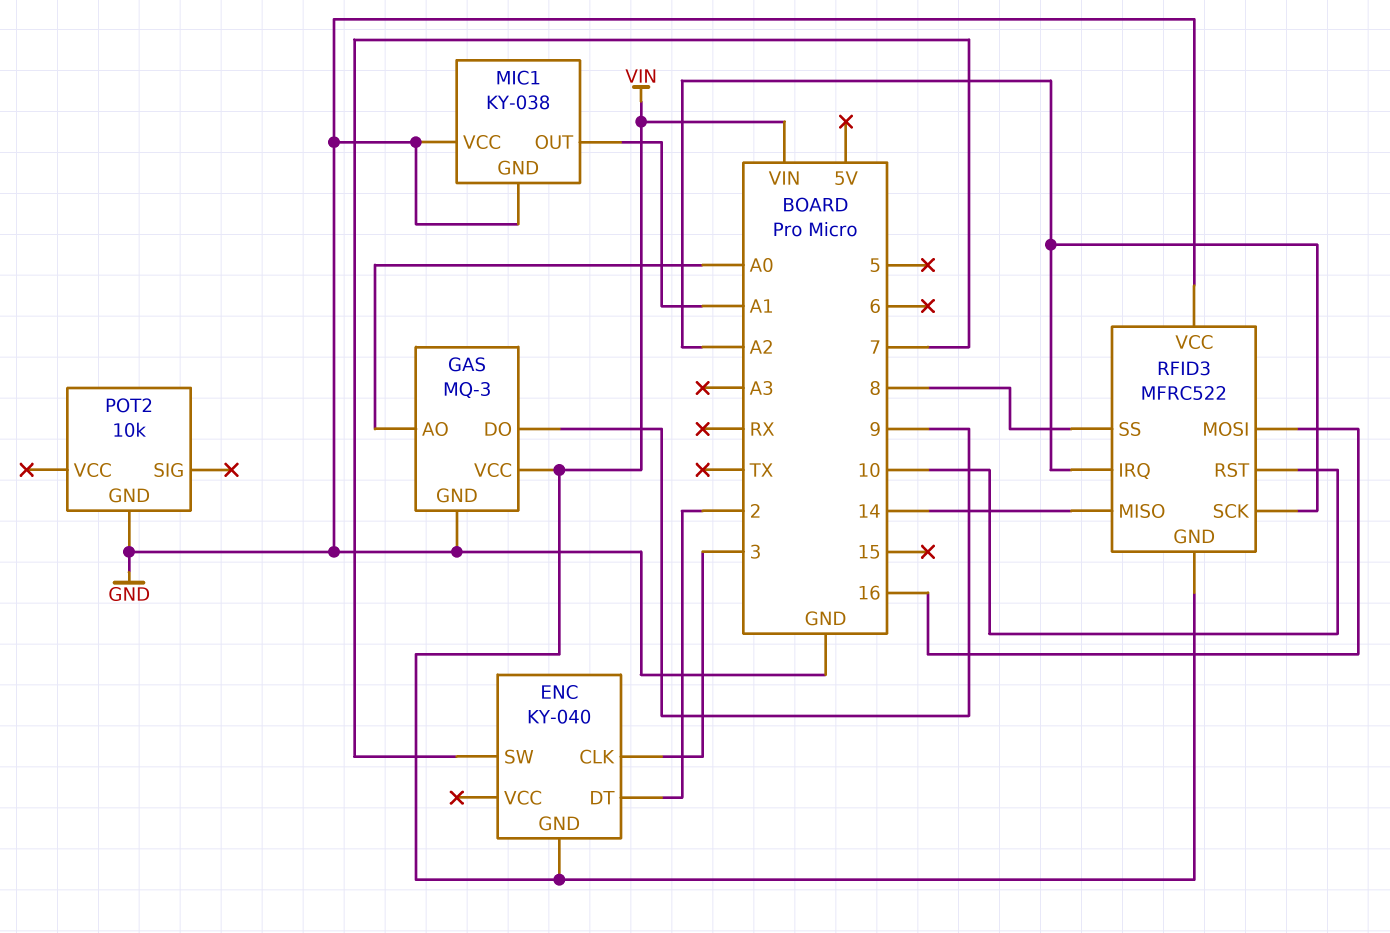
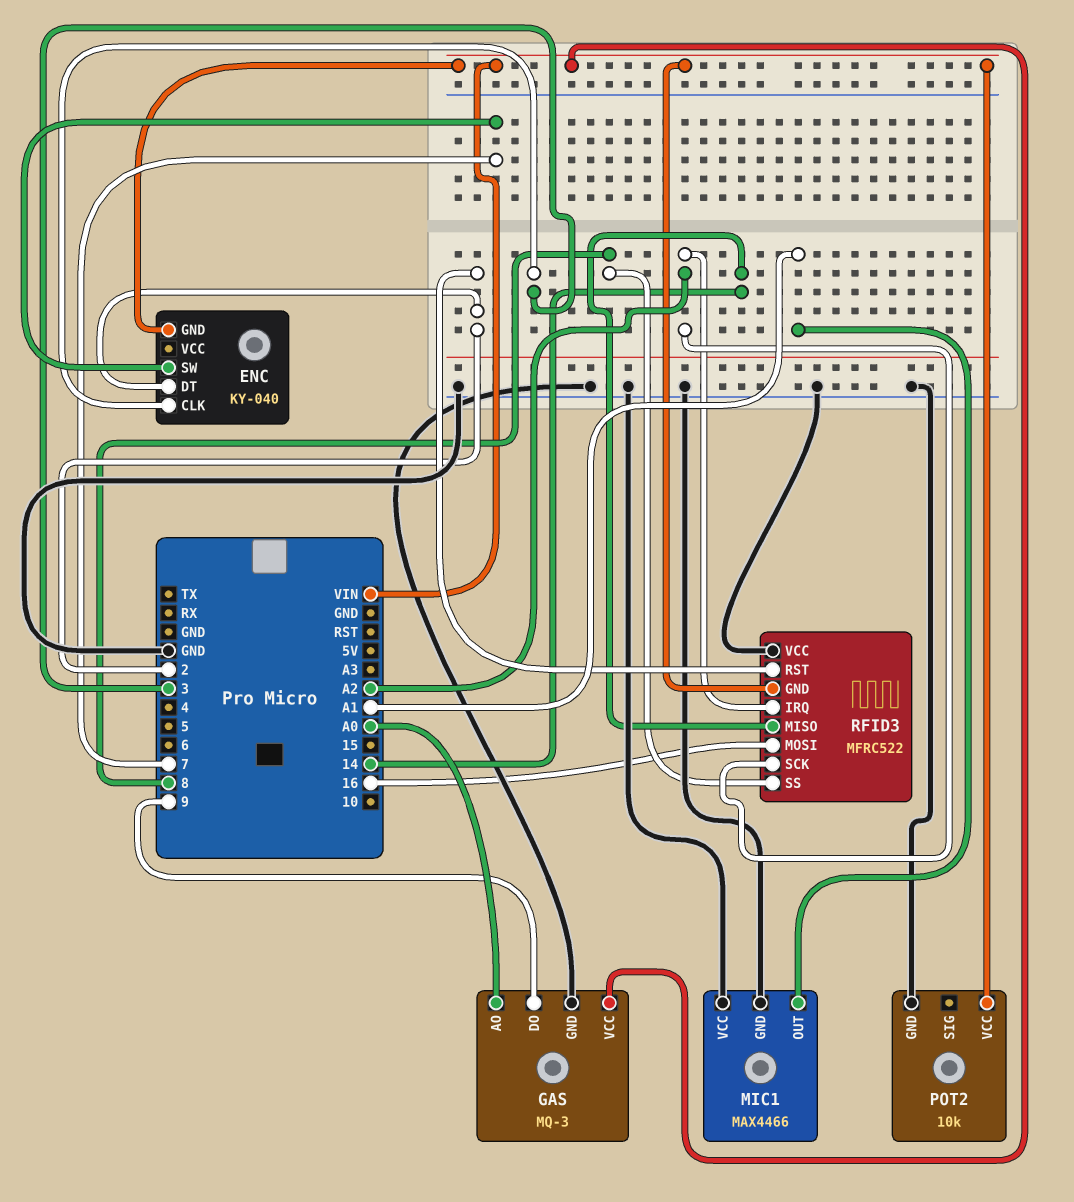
MIC1: KY-038 -> MAX4466
POT2 pin VCC: none -> VIN
RFID3 pin RST: 10 -> 2

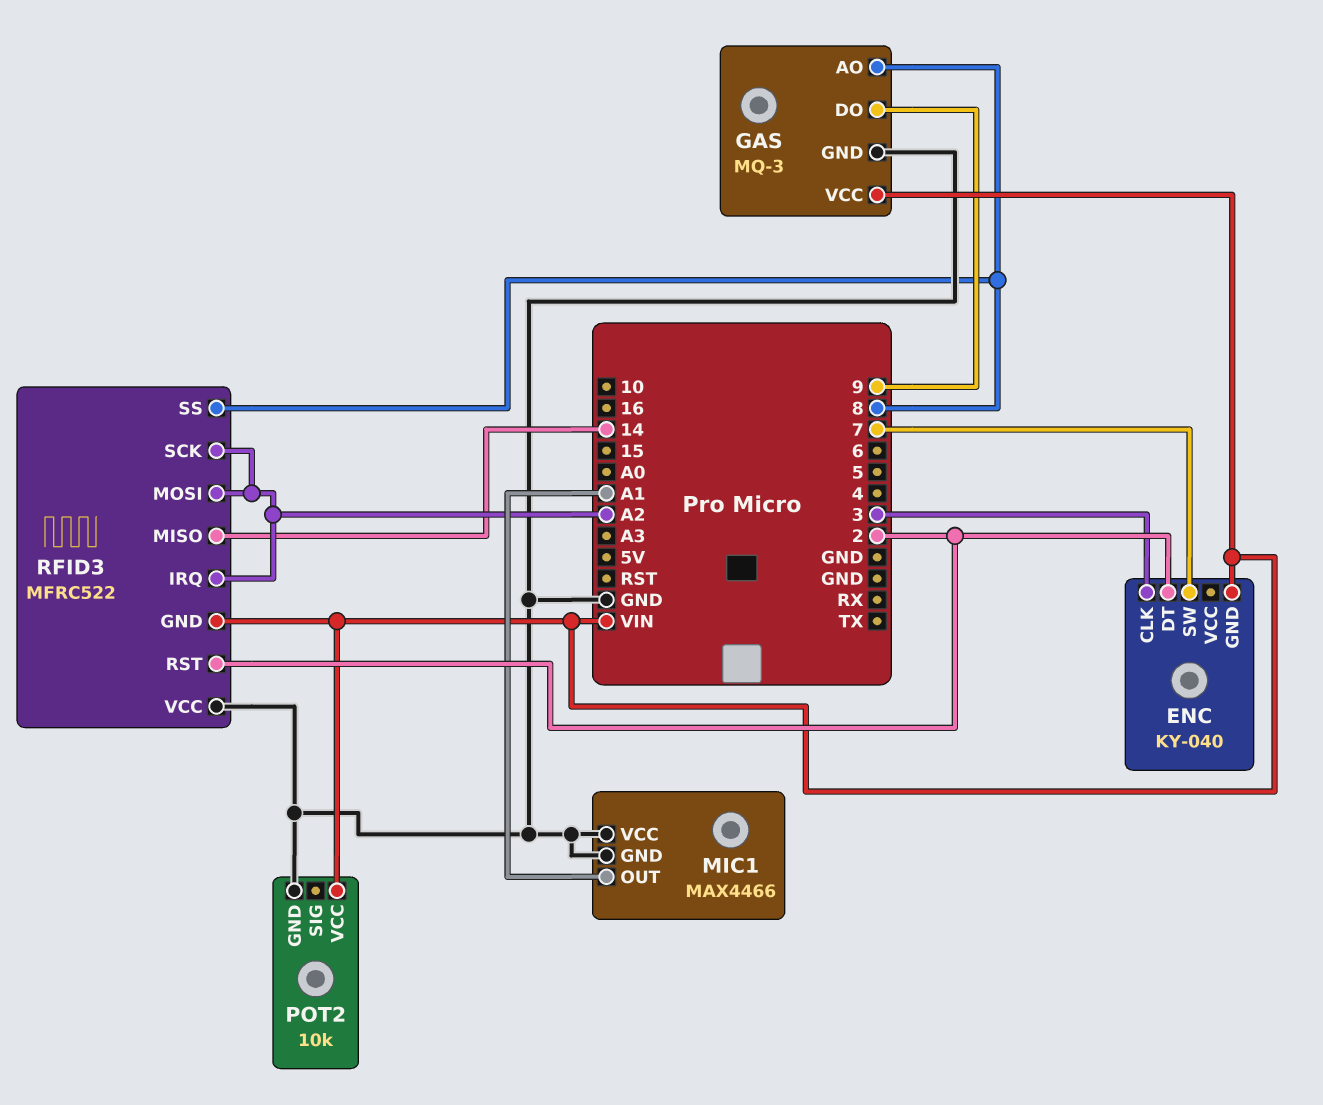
GAS pin AO: A0 -> 8
RFID3 pin MOSI: 16 -> A2

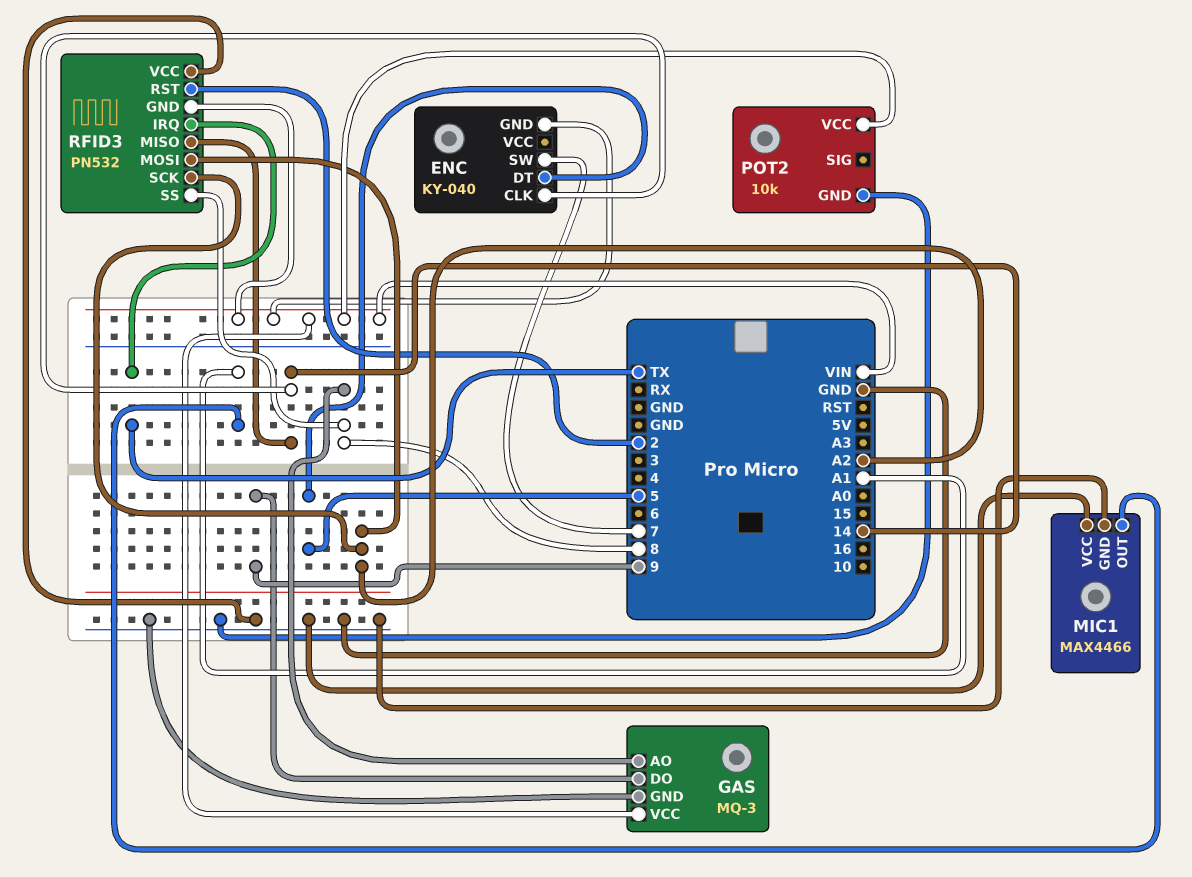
ENC pin CLK: 3 -> 14
ENC pin DT: 2 -> 5
RFID3: MFRC522 -> PN532
RFID3 pin IRQ: A2 -> TX

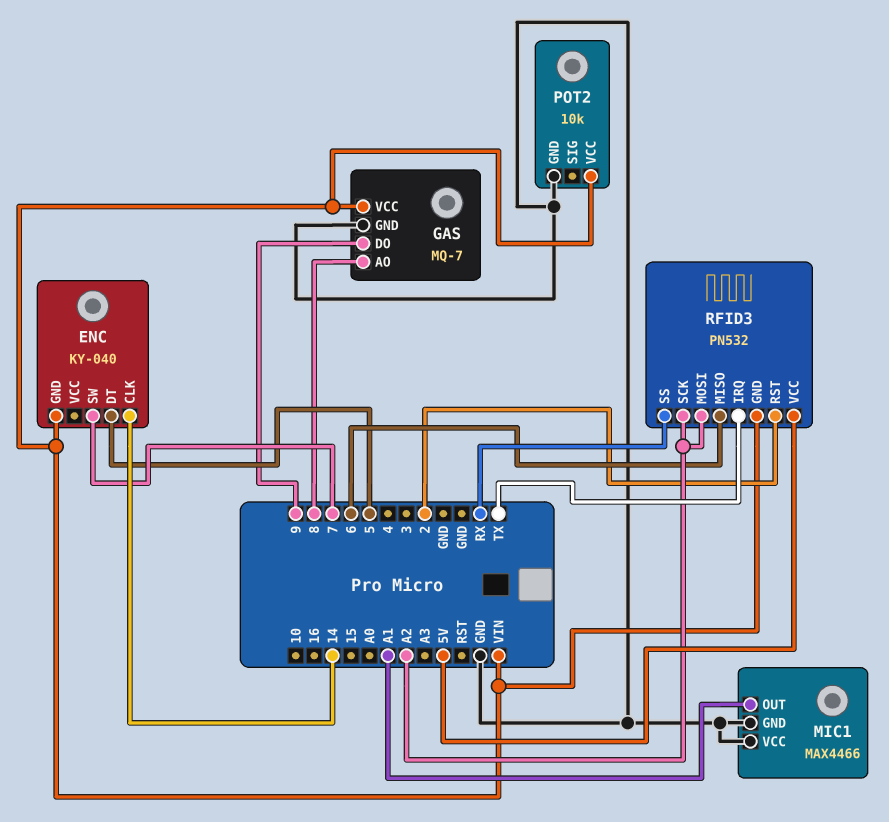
GAS: MQ-3 -> MQ-7
RFID3 pin MISO: 14 -> 6
RFID3 pin SS: 8 -> RX
RFID3 pin VCC: GND -> 5V

